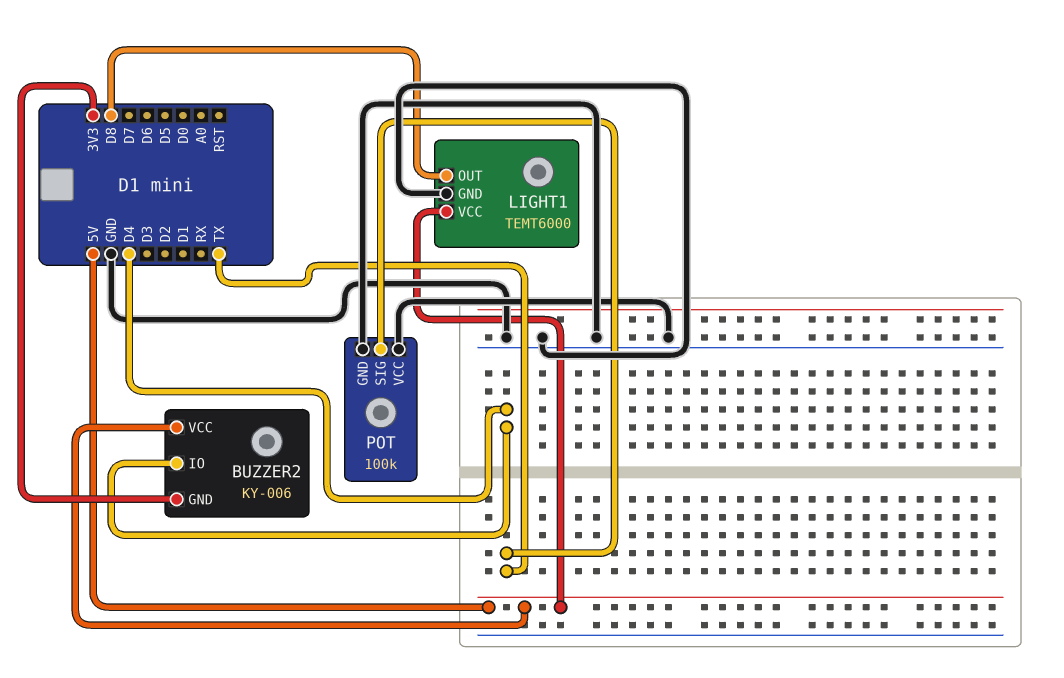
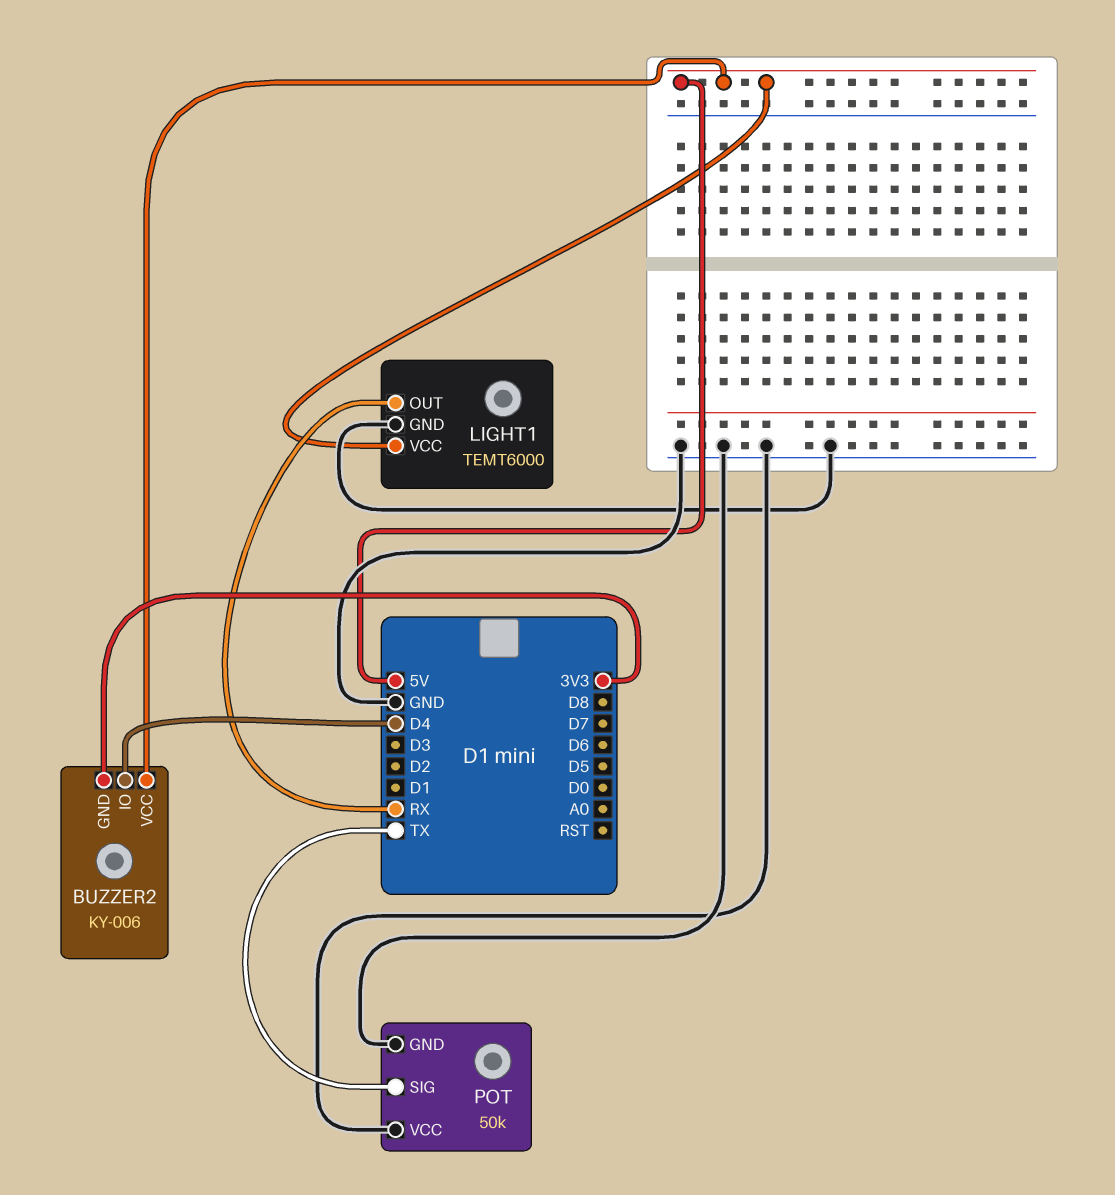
LIGHT1 pin OUT: D8 -> RX
POT: 100k -> 50k

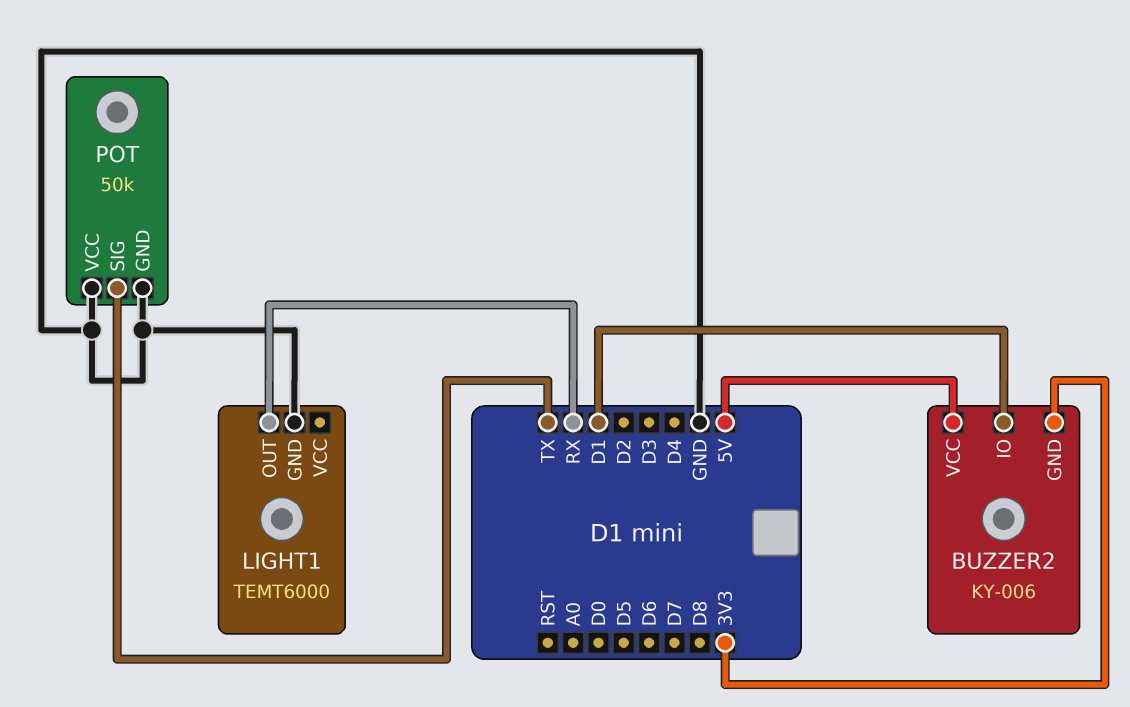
BUZZER2 pin IO: D4 -> D1
LIGHT1 pin VCC: 5V -> none

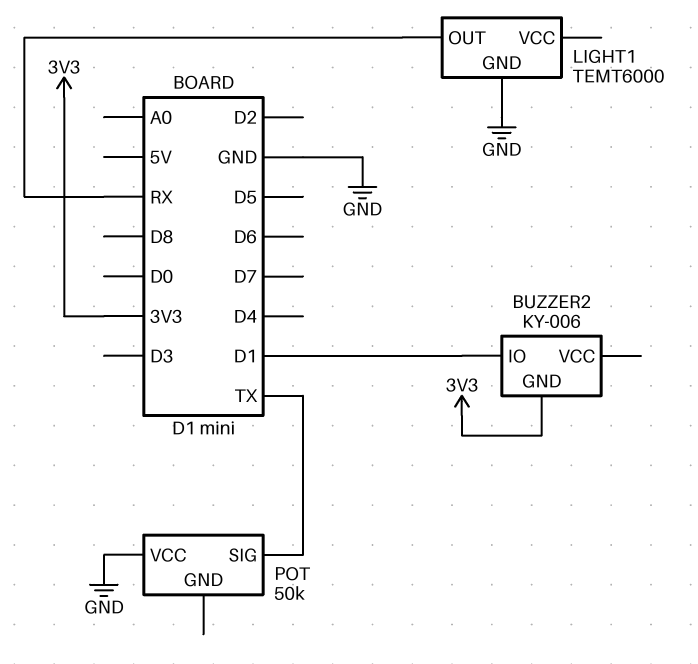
BUZZER2 pin VCC: 5V -> none
POT pin GND: GND -> none

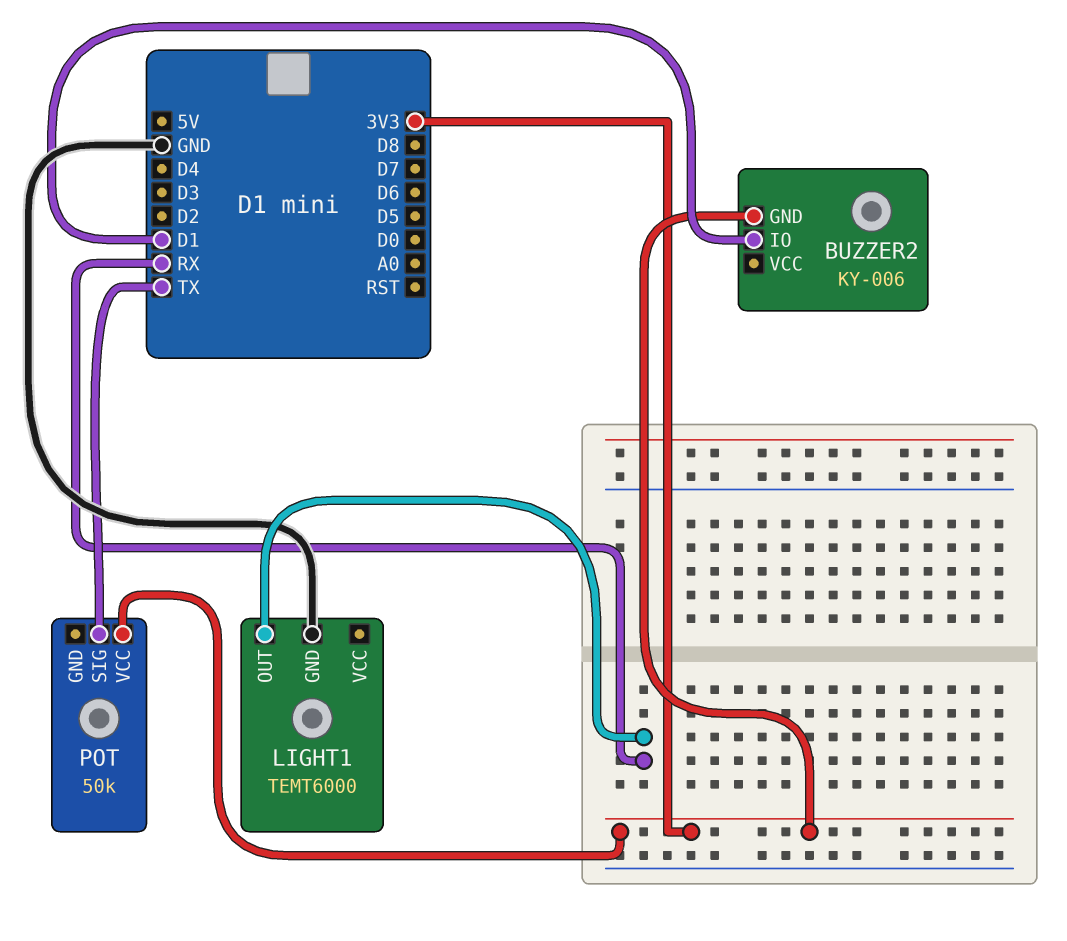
POT pin VCC: GND -> 3V3

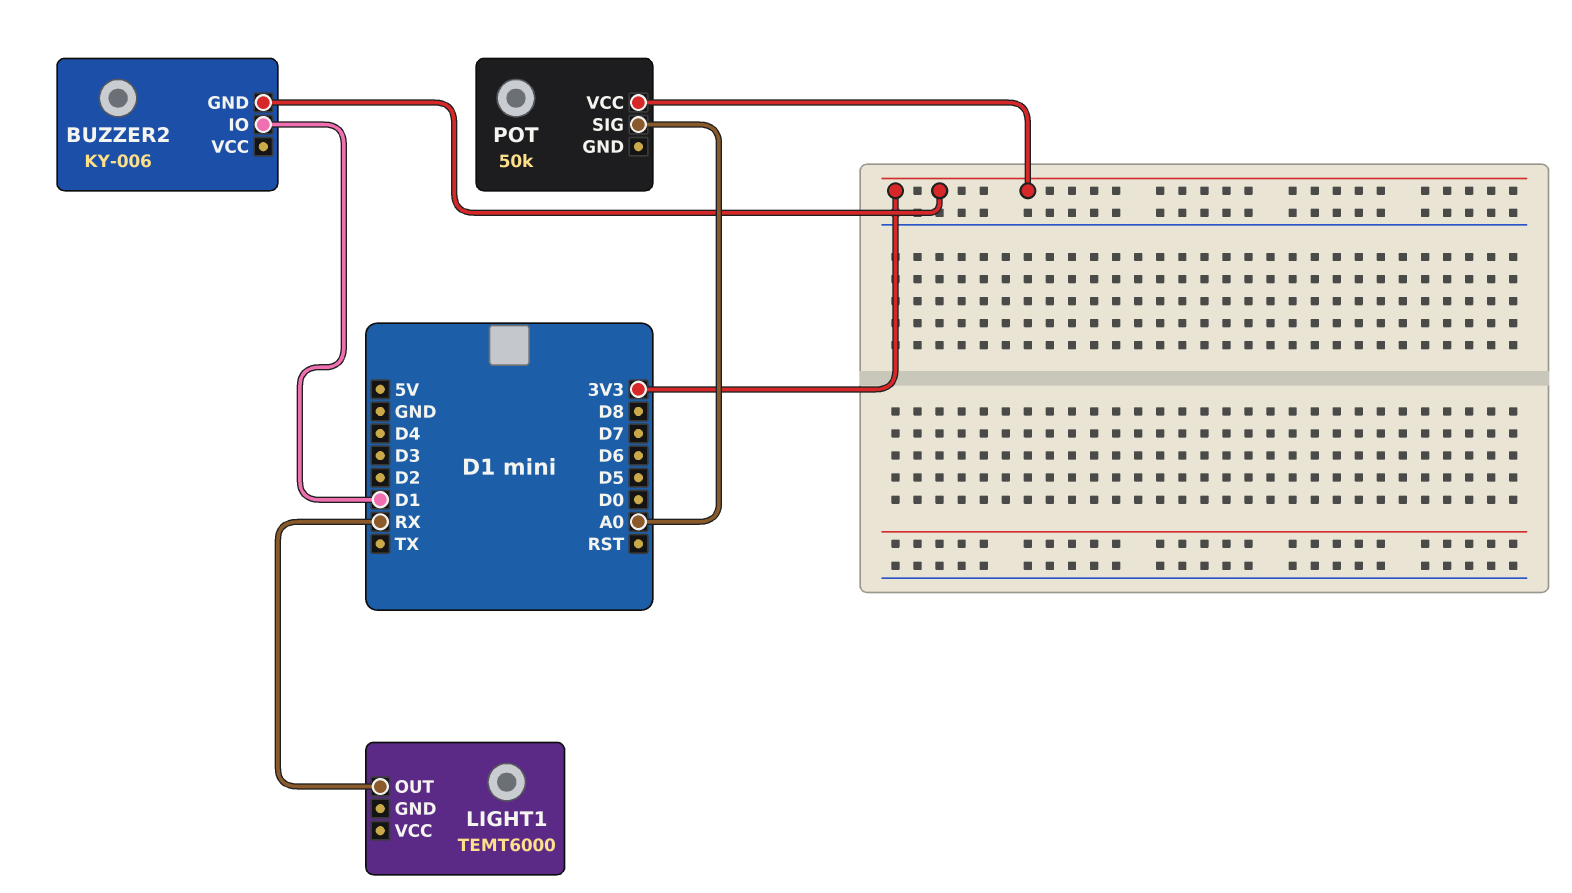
LIGHT1 pin GND: GND -> none
POT pin SIG: TX -> A0

